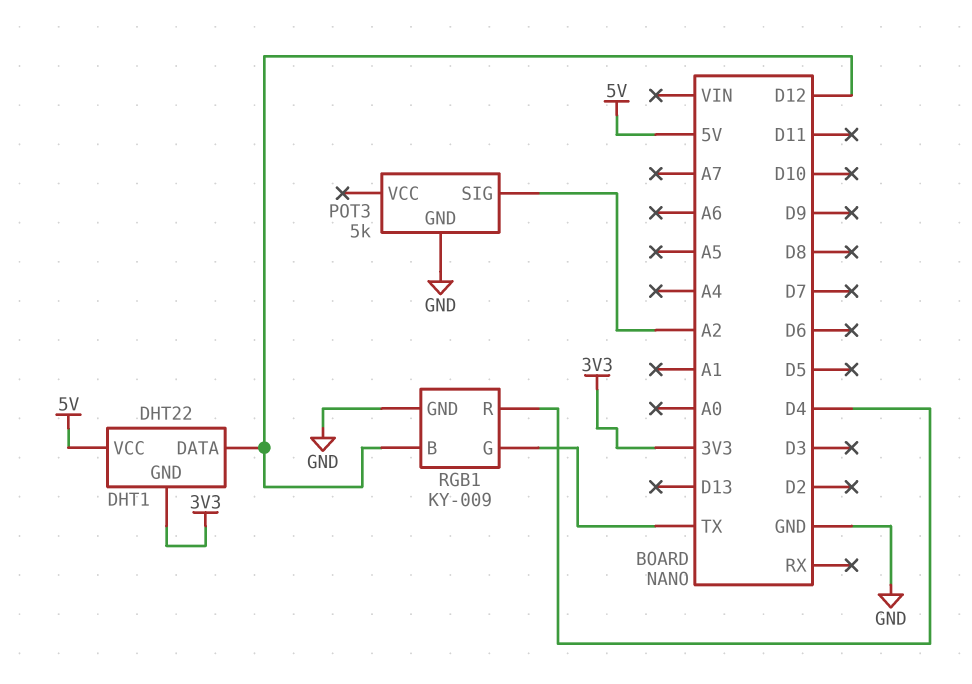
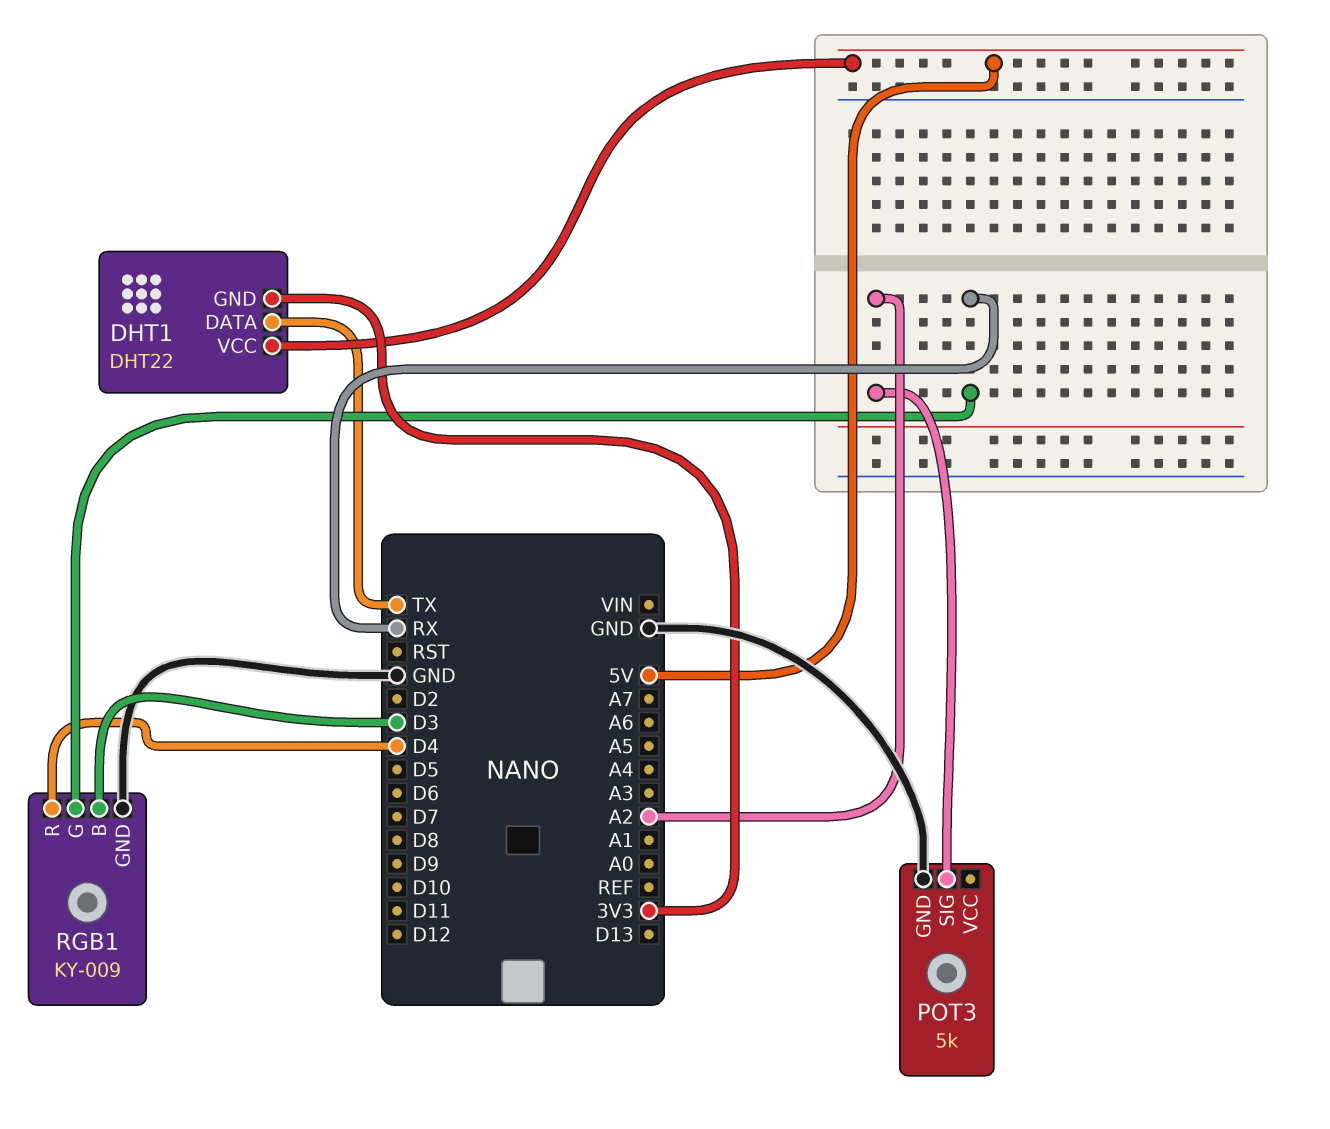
DHT1 pin DATA: D12 -> TX
RGB1 pin B: D12 -> D3
RGB1 pin G: TX -> RX

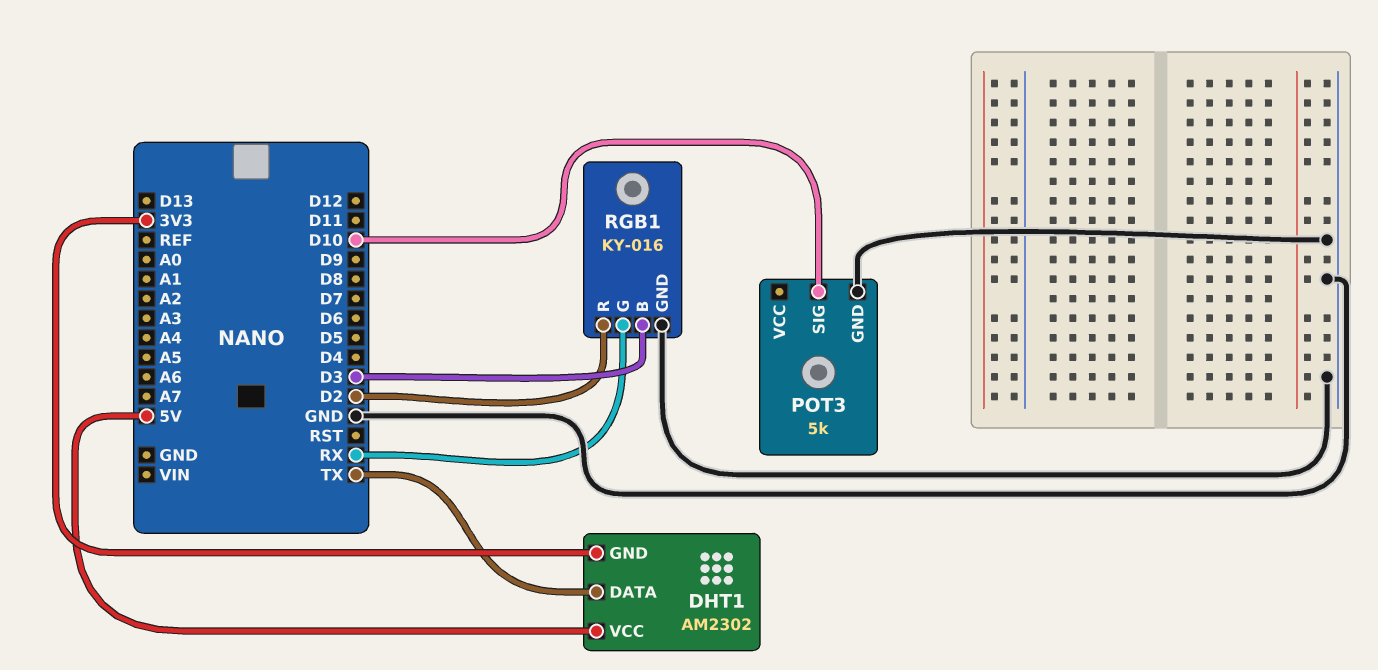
DHT1: DHT22 -> AM2302
POT3 pin SIG: A2 -> D10
RGB1: KY-009 -> KY-016
RGB1 pin R: D4 -> D2

